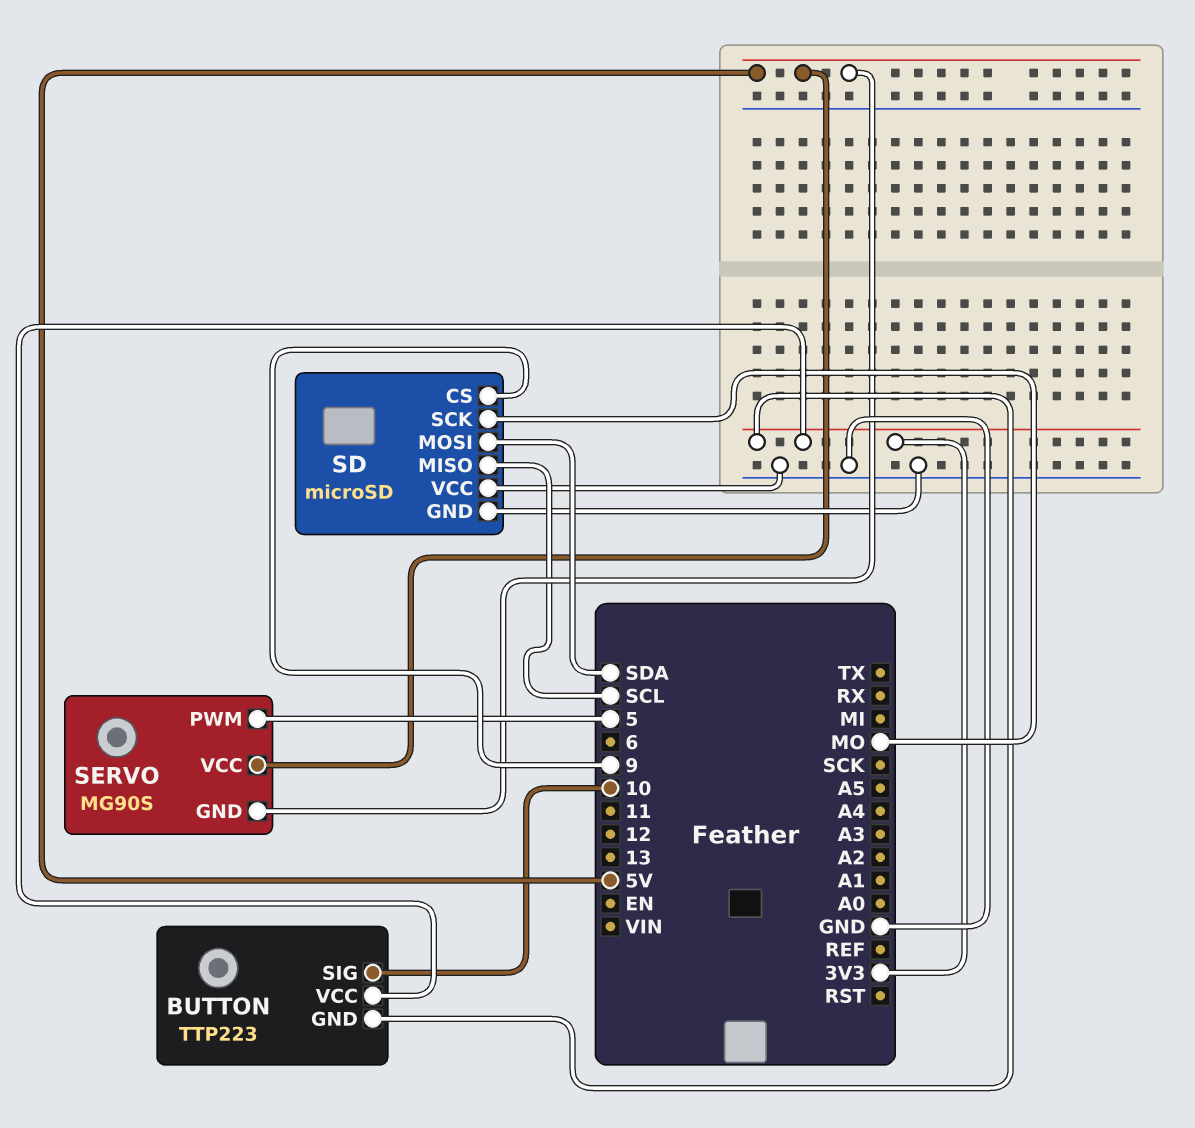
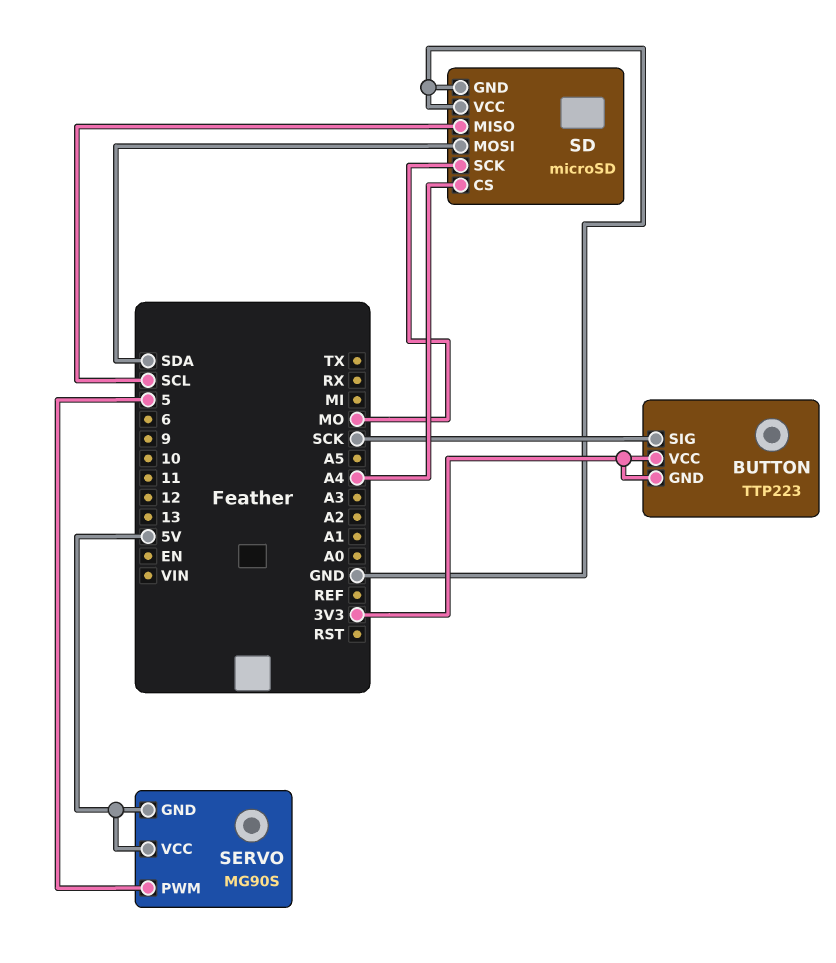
BUTTON pin SIG: 10 -> SCK
SD pin CS: 9 -> A4

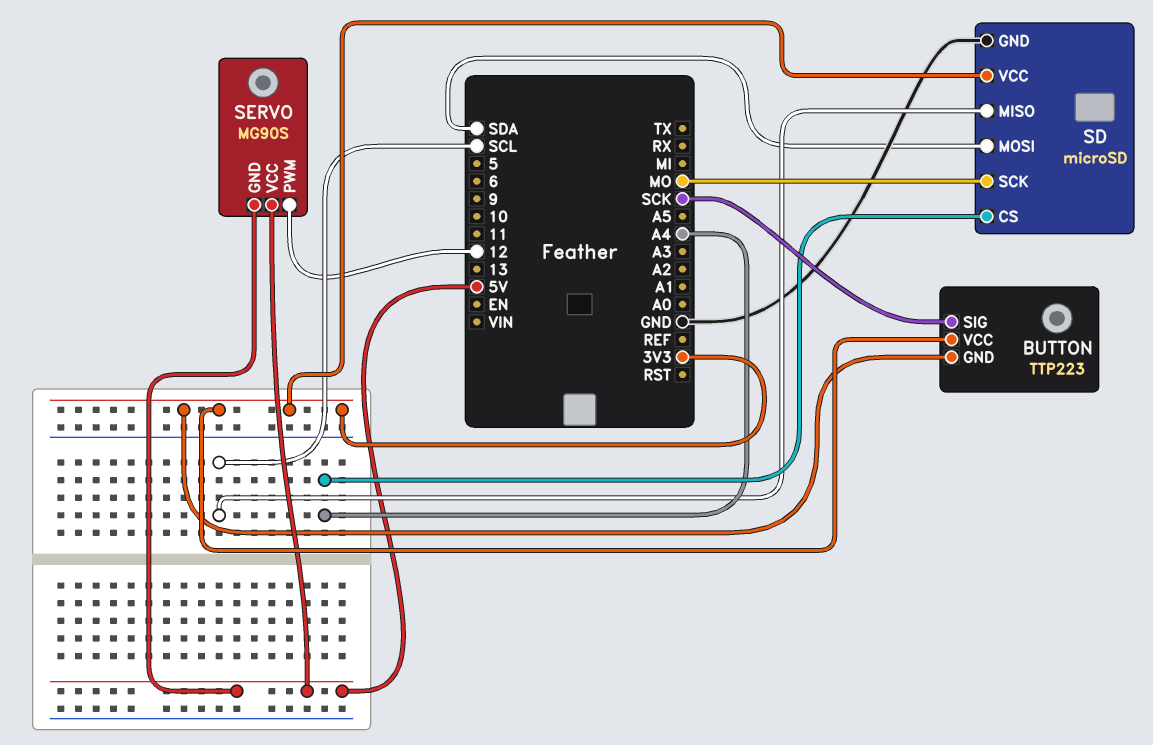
SD pin VCC: GND -> 3V3
SERVO pin PWM: 5 -> 12

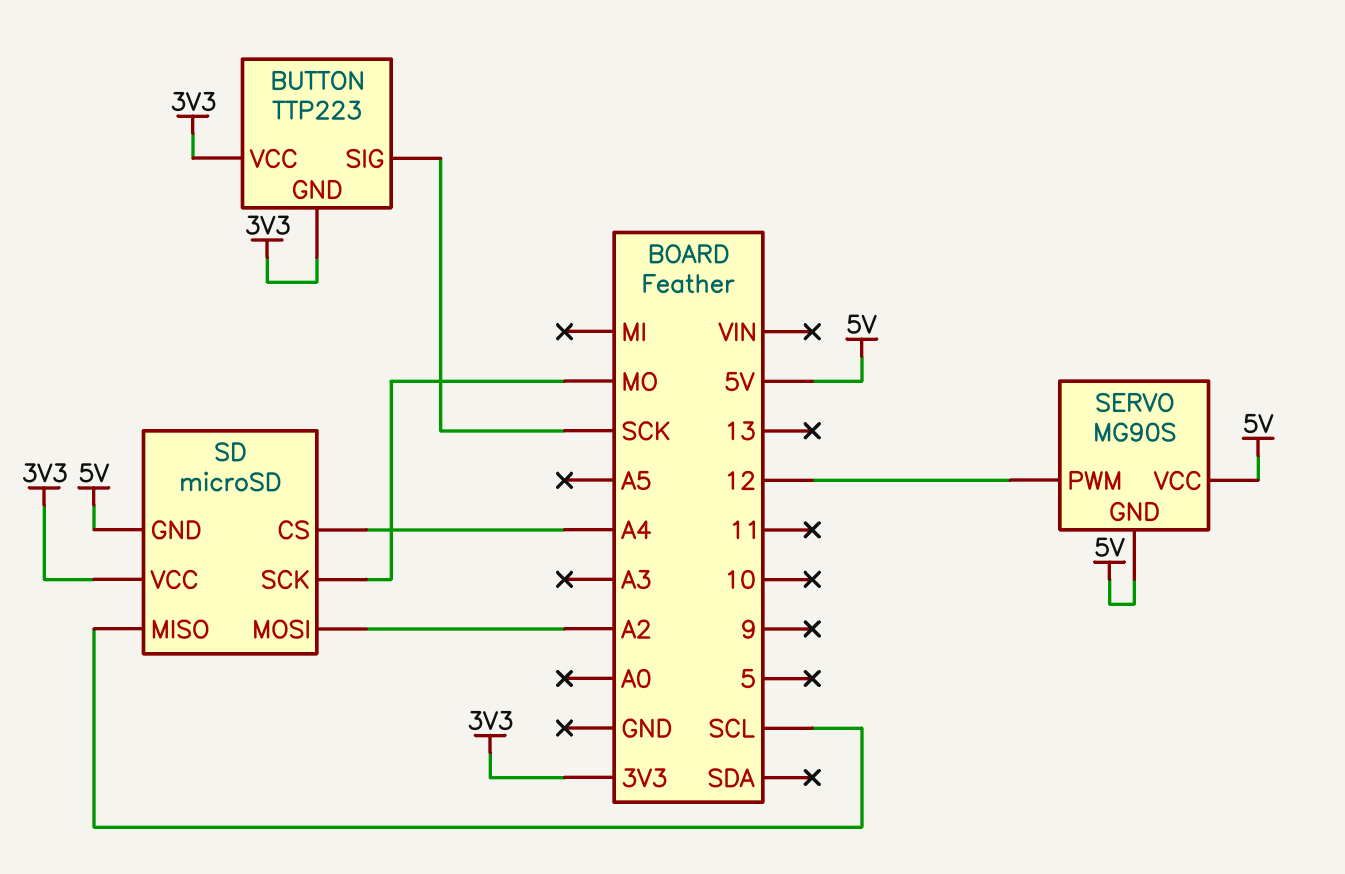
SD pin GND: GND -> 5V
SD pin MOSI: SDA -> A2

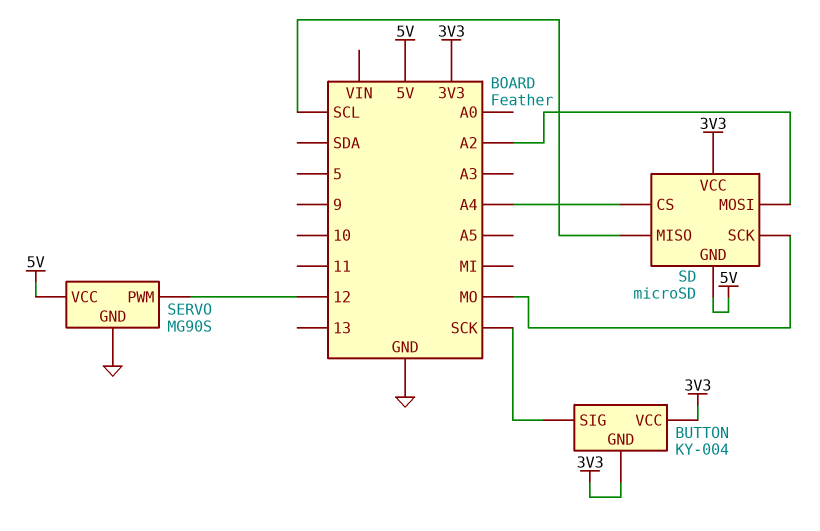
BUTTON: TTP223 -> KY-004
SERVO pin GND: 5V -> GND

